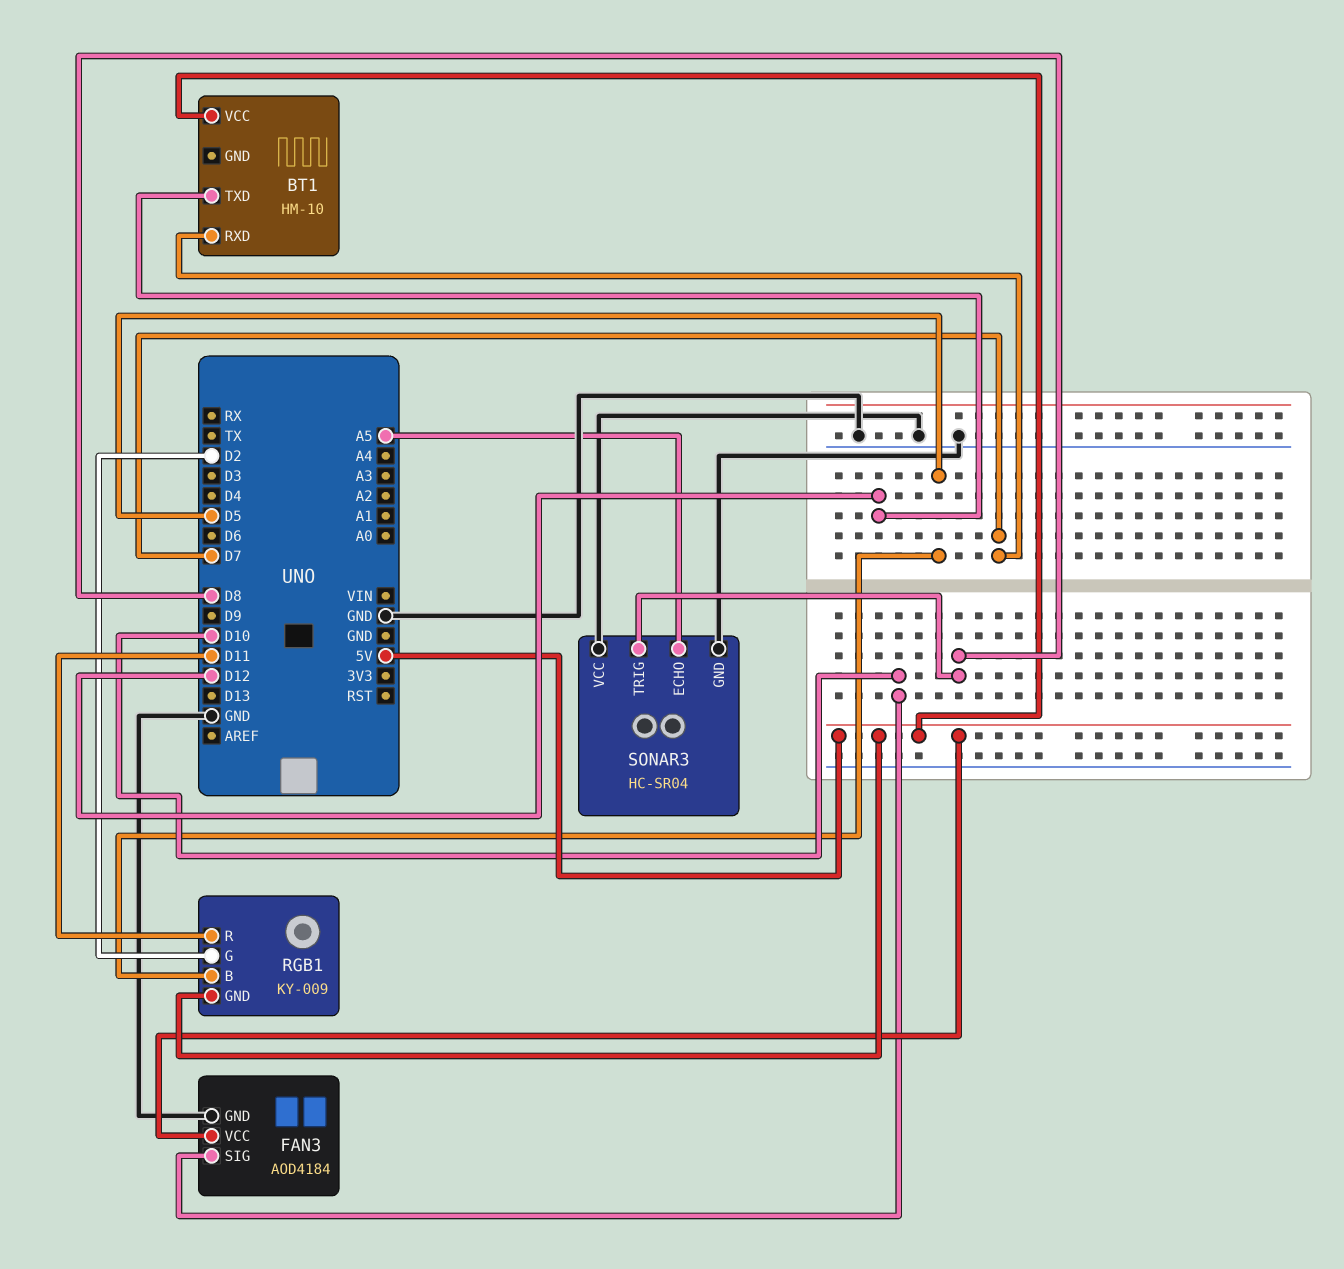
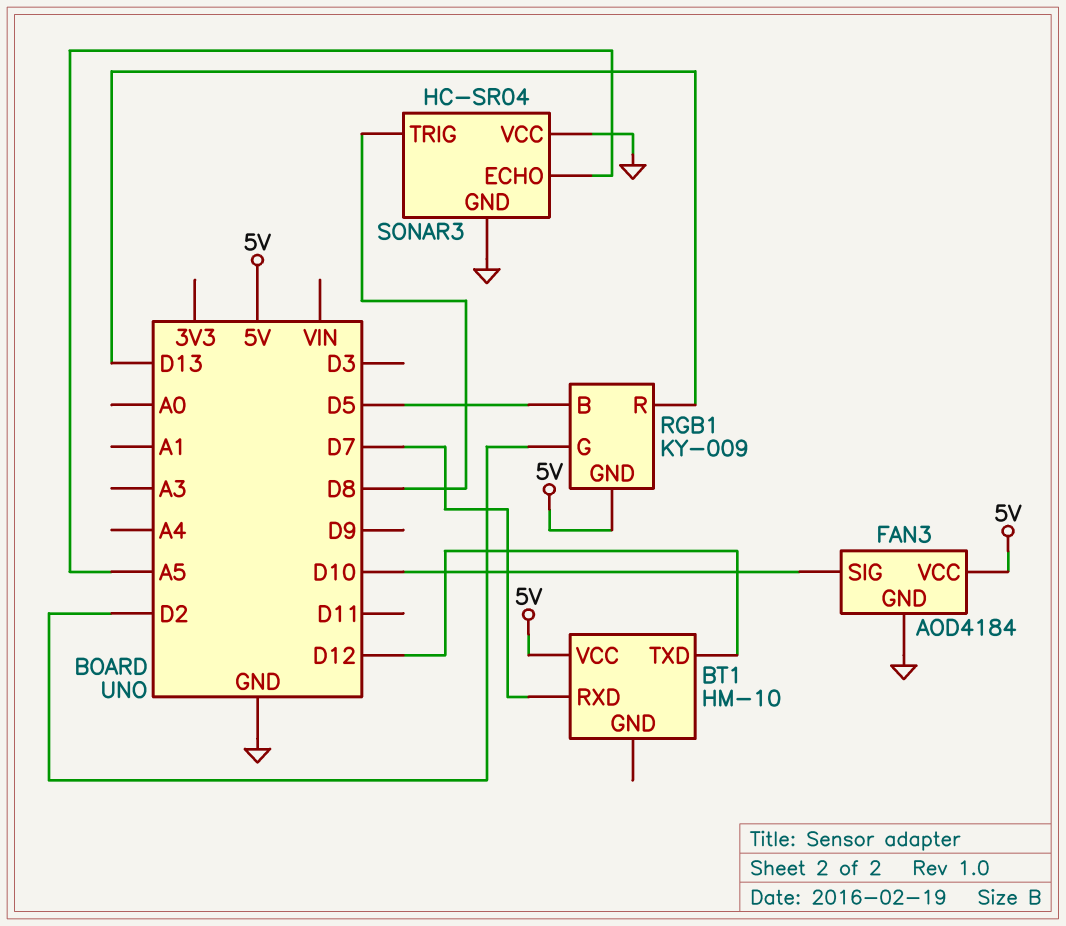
RGB1 pin R: D11 -> D13

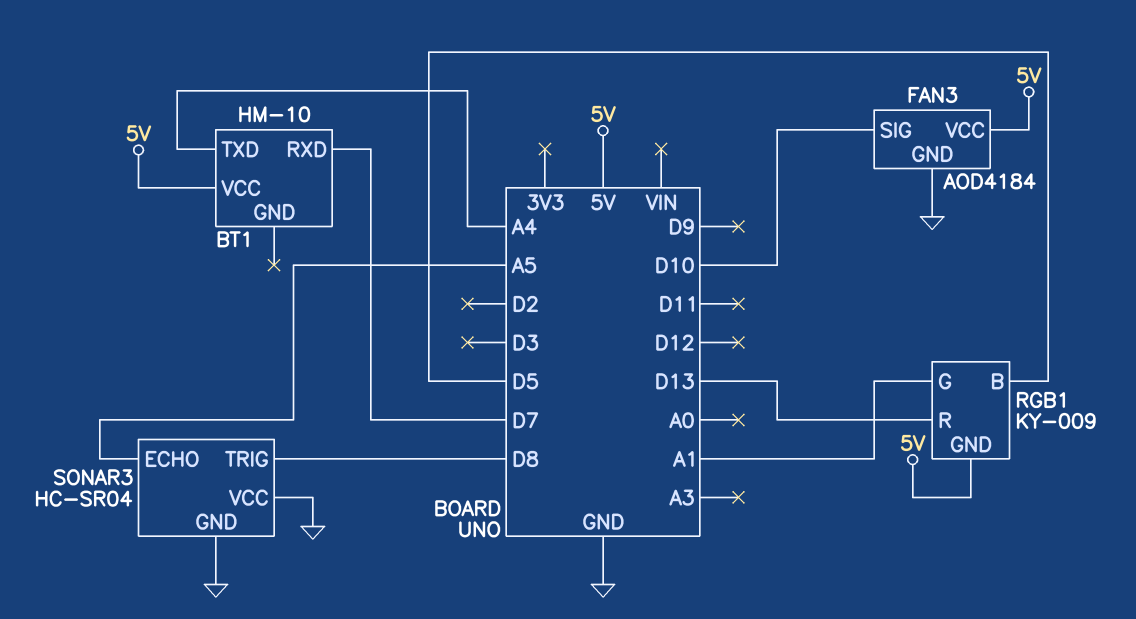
BT1 pin TXD: D12 -> A4
RGB1 pin G: D2 -> A1

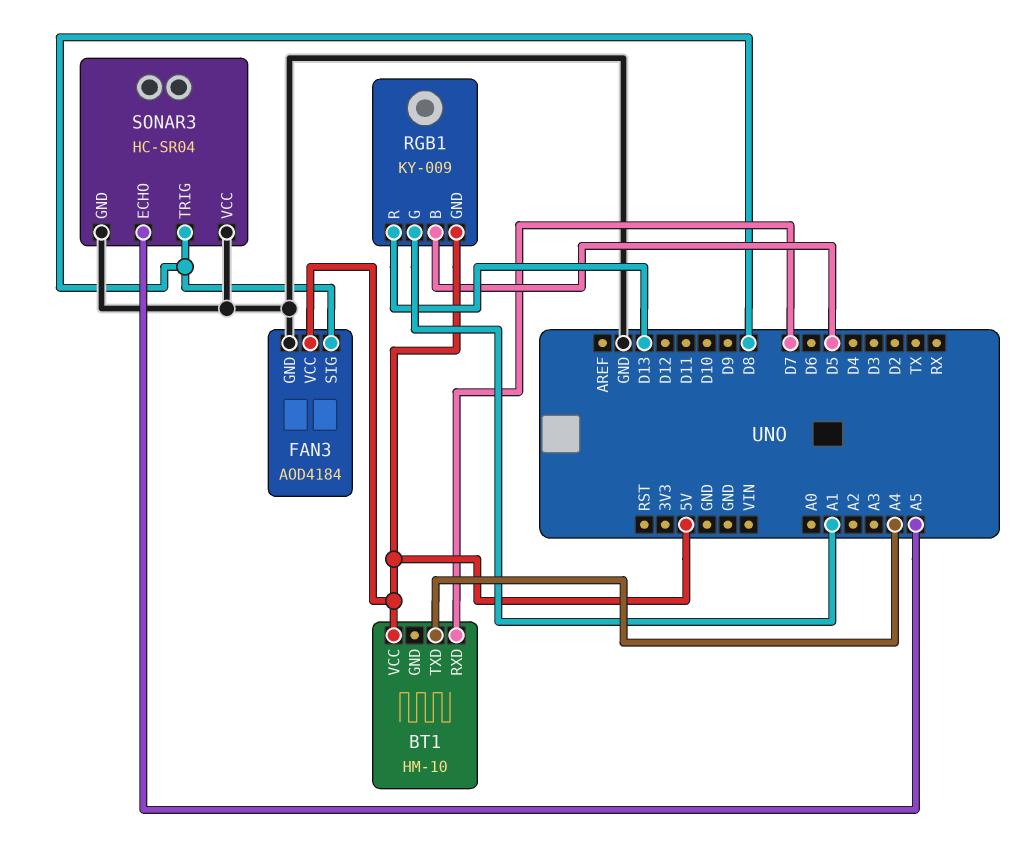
FAN3 pin SIG: D10 -> D8

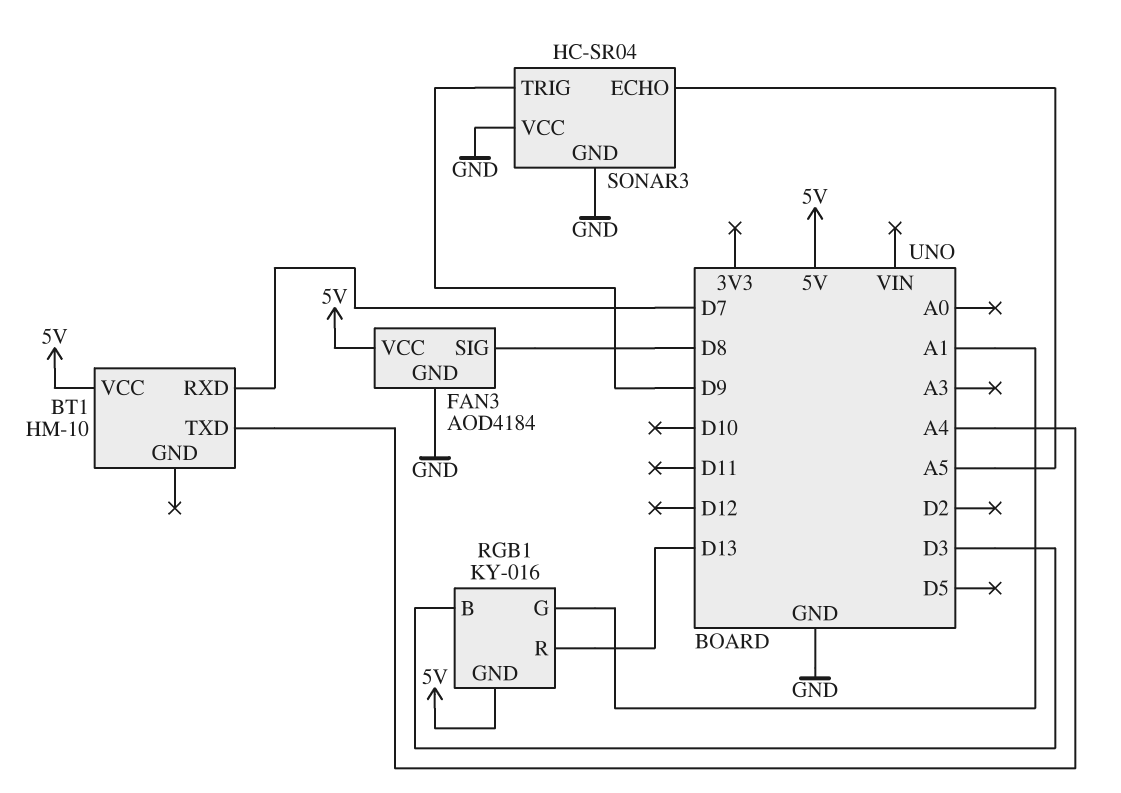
RGB1: KY-009 -> KY-016
RGB1 pin B: D5 -> D3
SONAR3 pin TRIG: D8 -> D9

